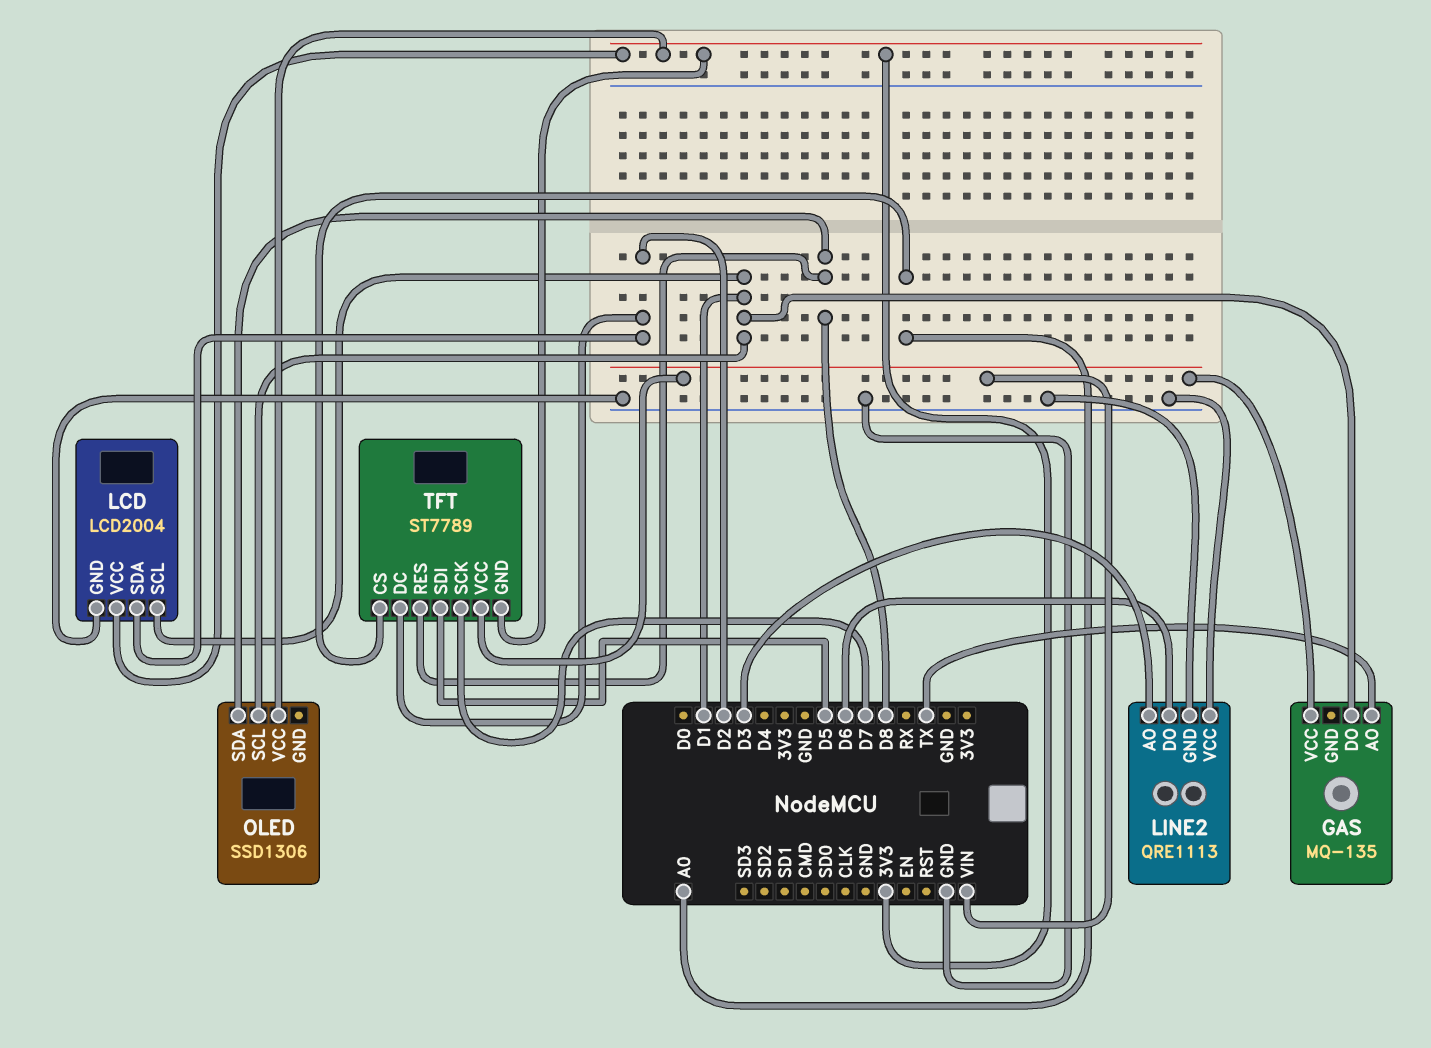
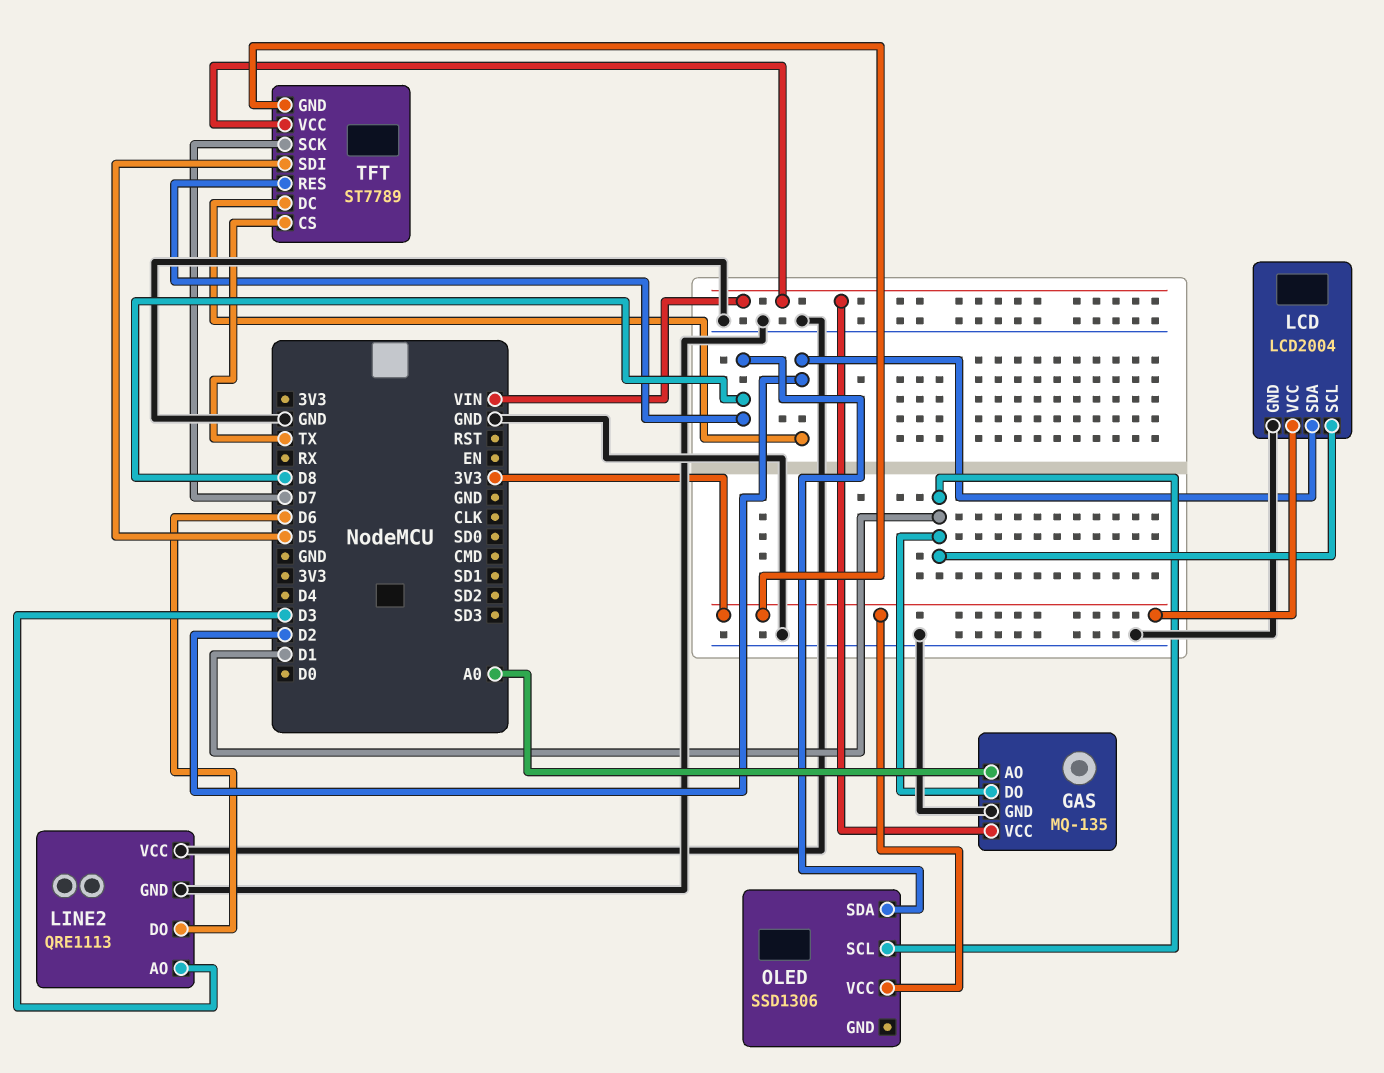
GAS pin AO: TX -> A0
GAS pin GND: none -> GND
TFT pin CS: A0 -> TX

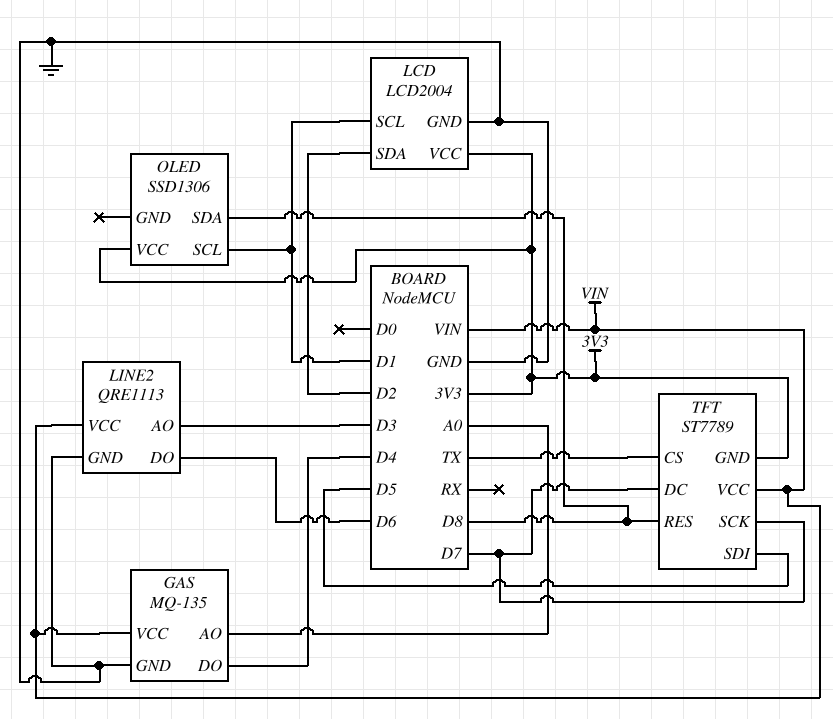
GAS pin DO: D1 -> D4
LINE2 pin VCC: GND -> VIN
TFT pin DC: D2 -> D7

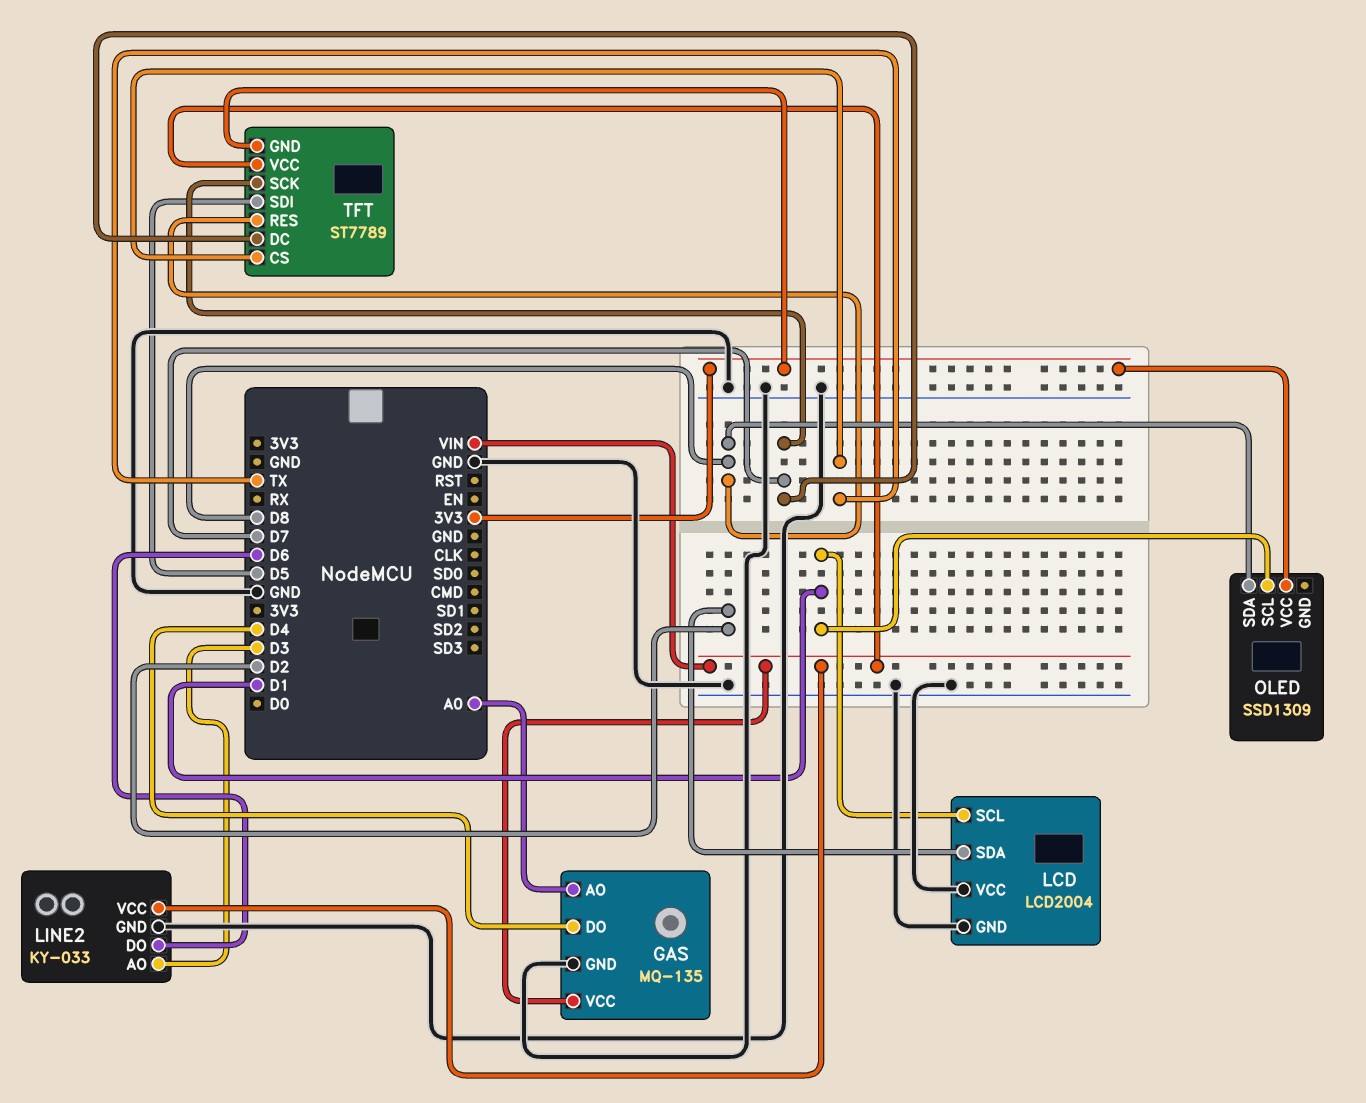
LCD pin VCC: 3V3 -> GND
LINE2: QRE1113 -> KY-033
OLED: SSD1306 -> SSD1309

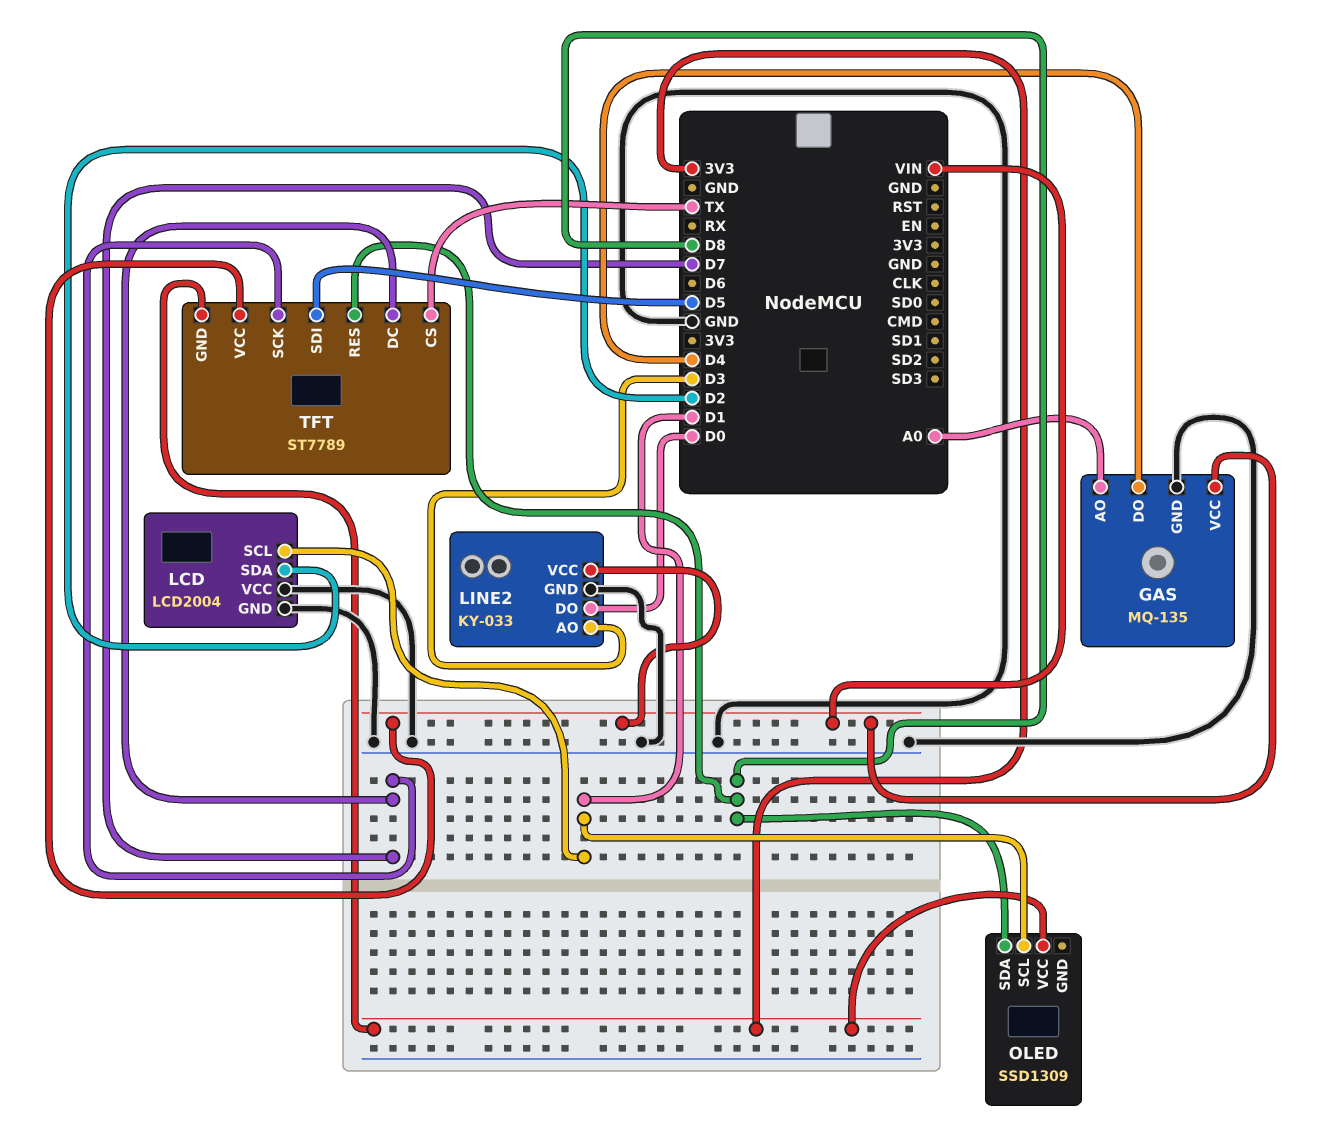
LINE2 pin DO: D6 -> D0

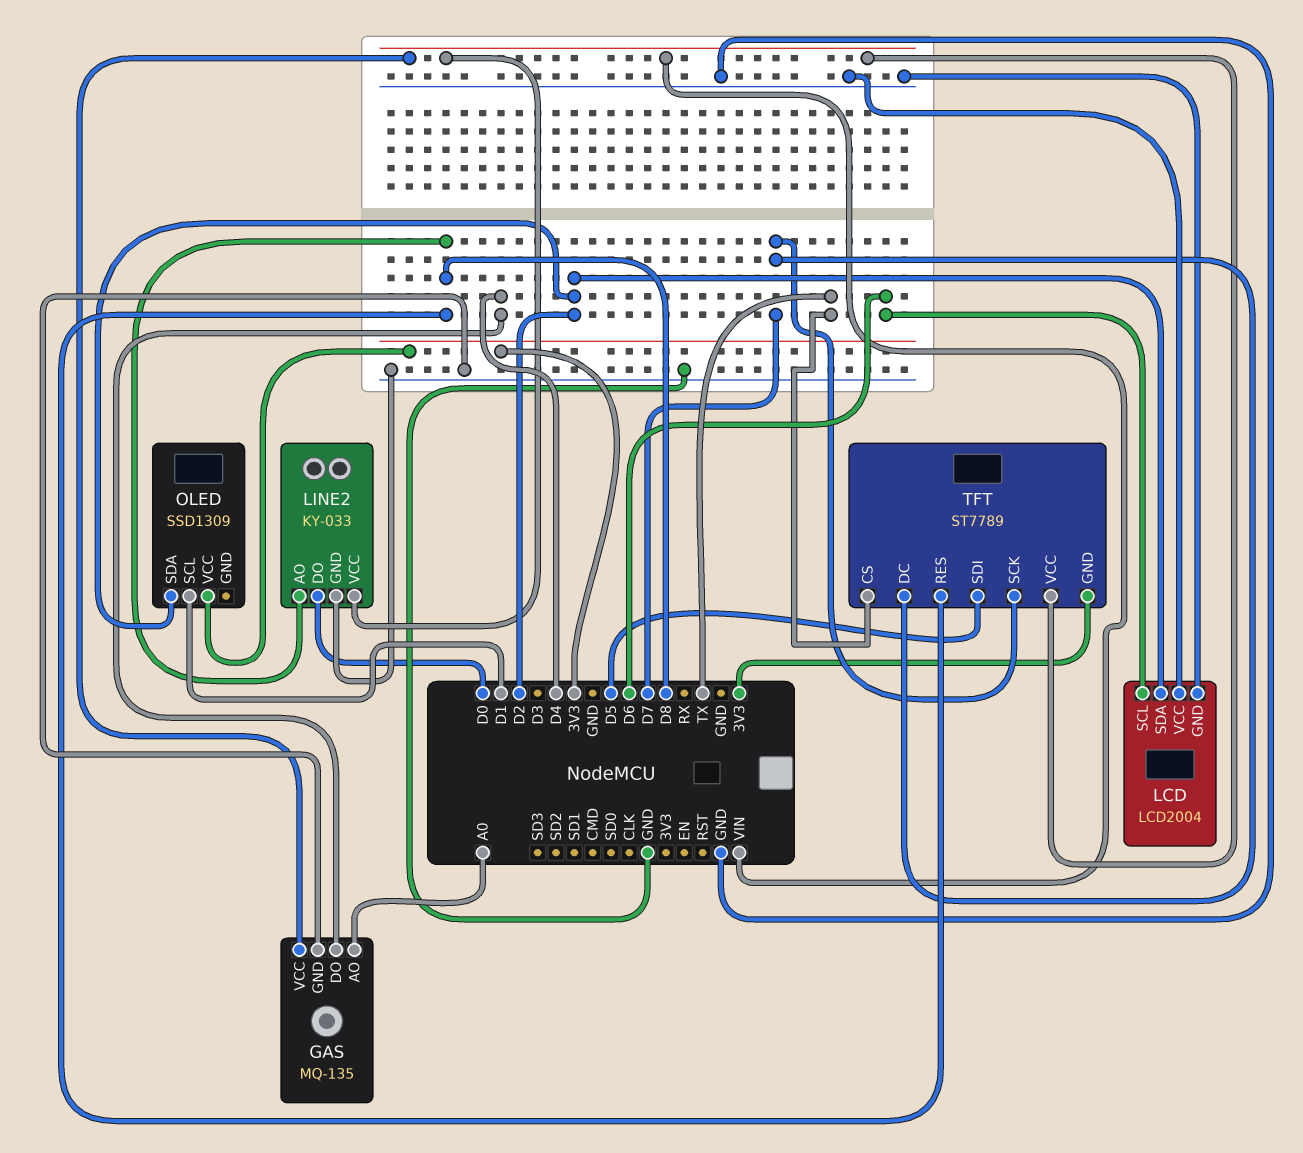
LCD pin SCL: D1 -> D6
LINE2 pin AO: D3 -> D8
OLED pin SDA: D8 -> D2

